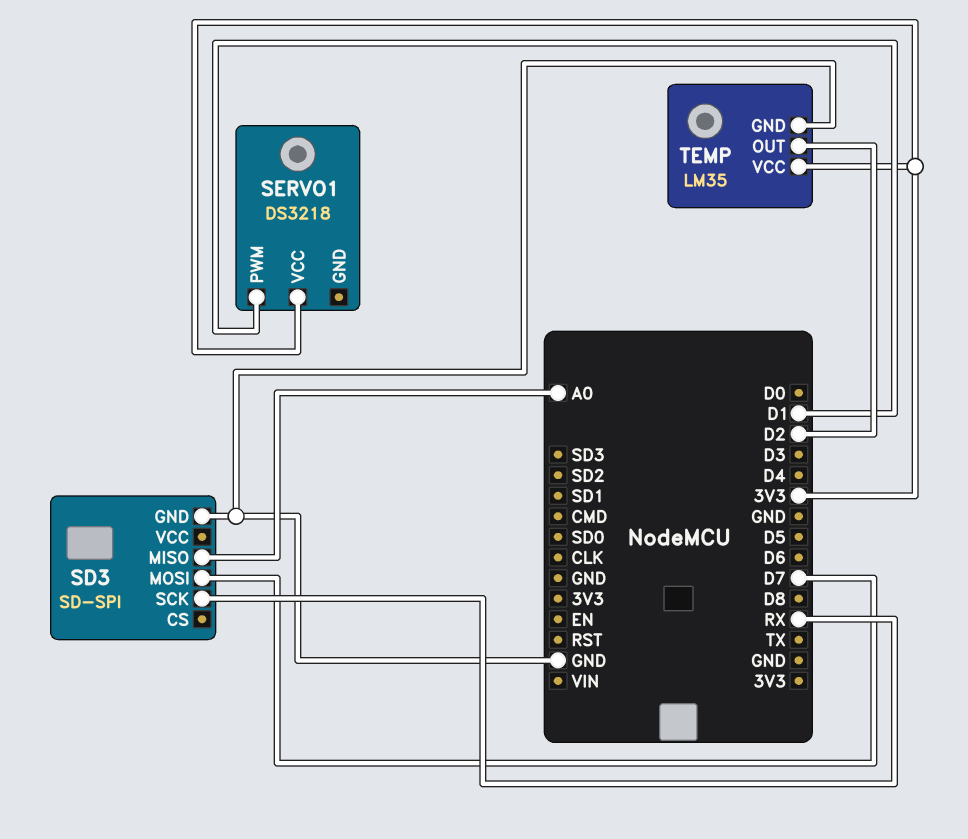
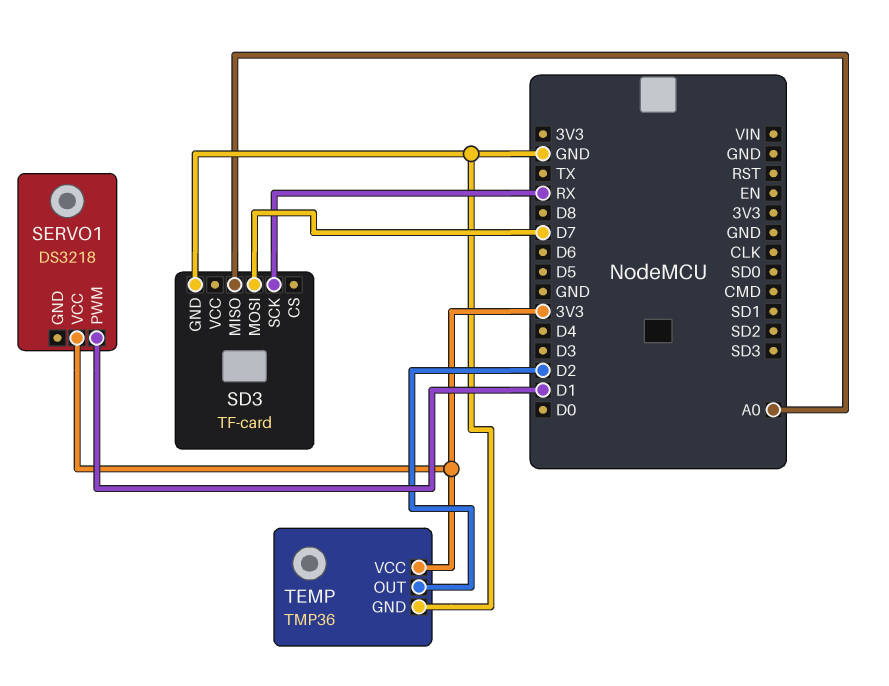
SD3: SD-SPI -> TF-card
TEMP: LM35 -> TMP36

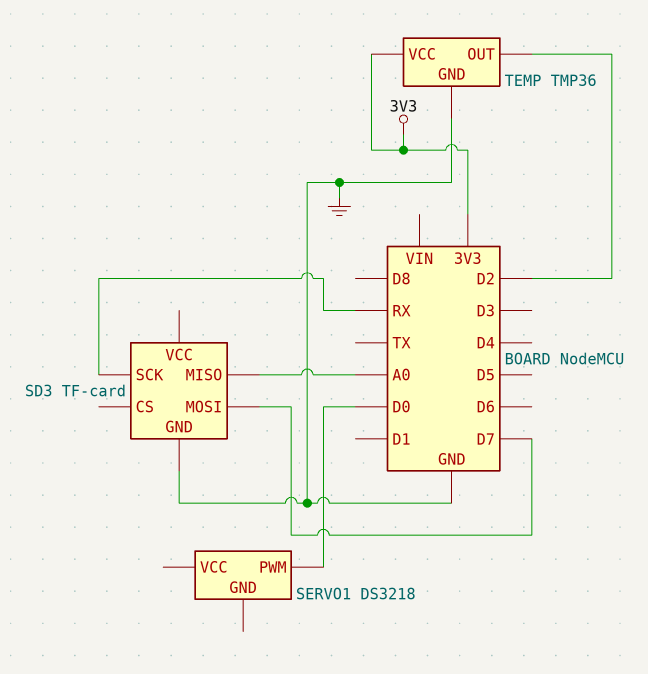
SERVO1 pin PWM: D1 -> D0
SERVO1 pin VCC: 3V3 -> none

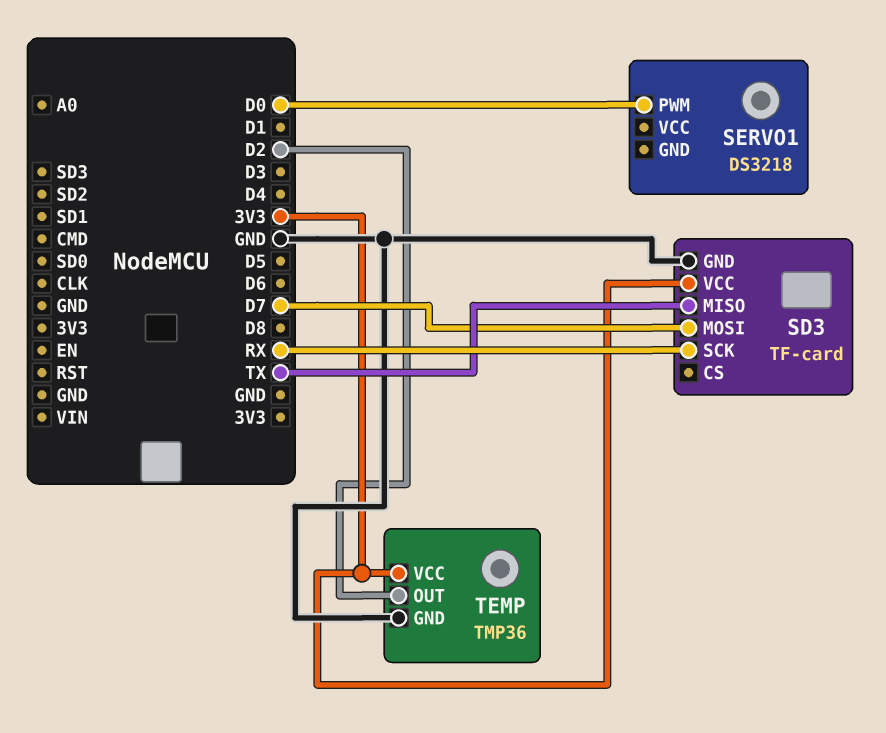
SD3 pin MISO: A0 -> TX
SD3 pin VCC: none -> 3V3

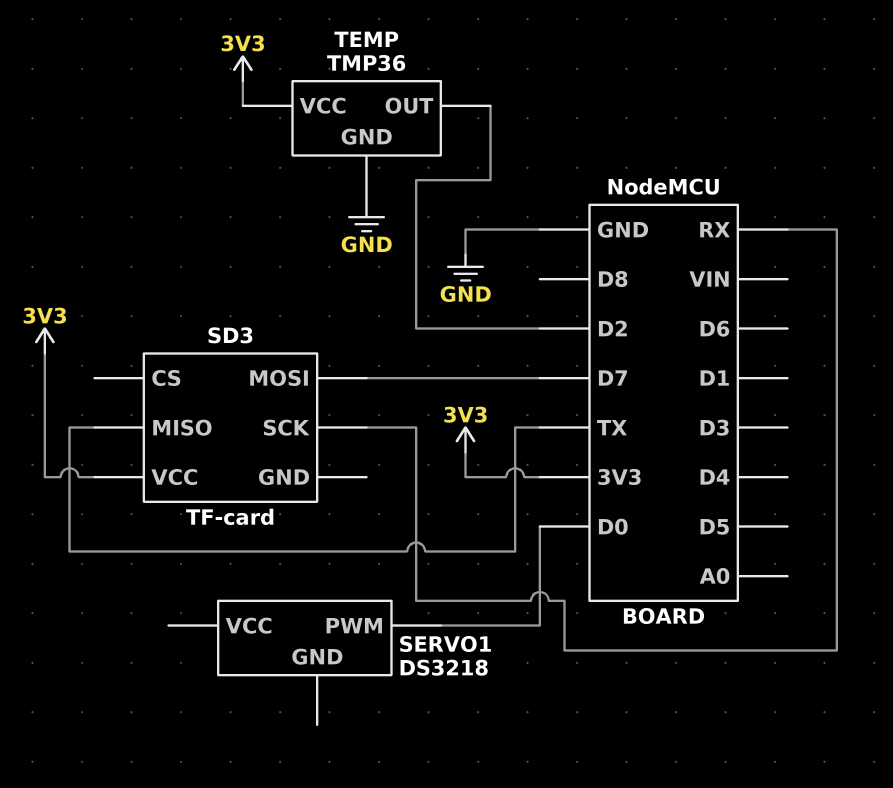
SD3 pin GND: GND -> none

